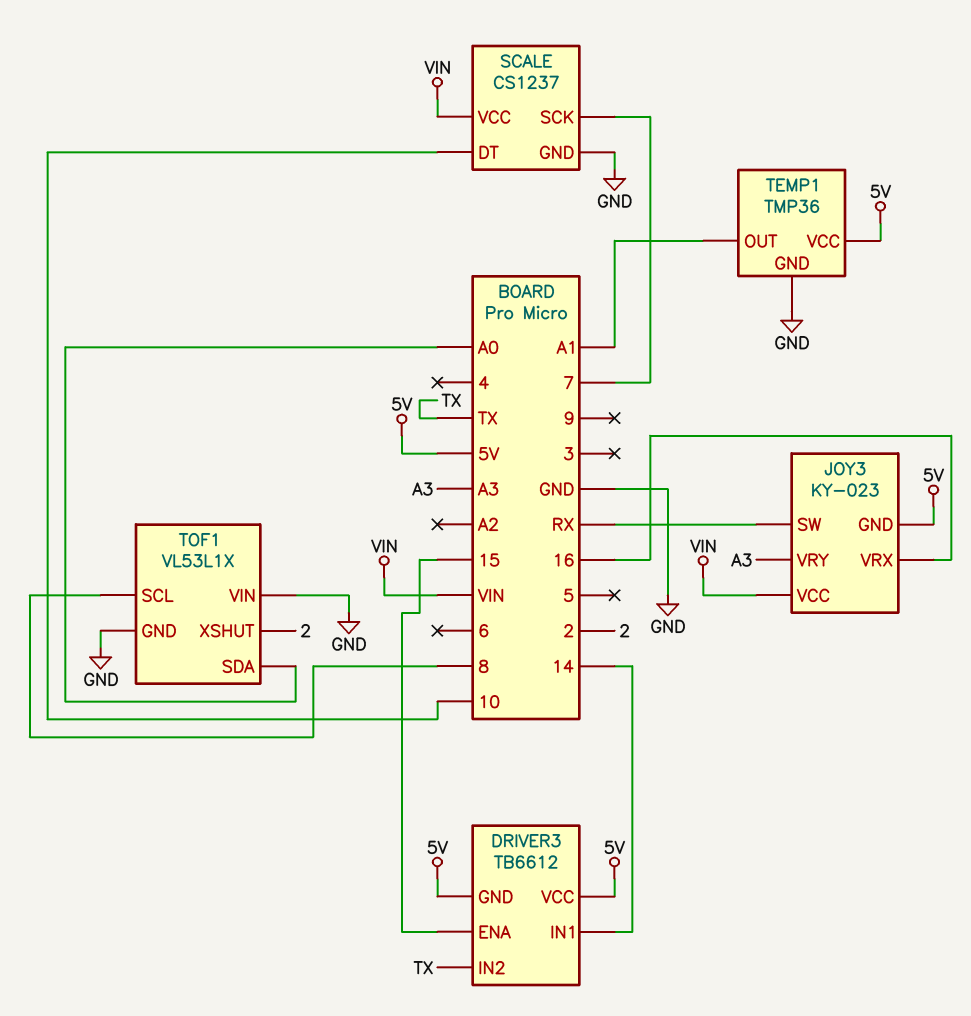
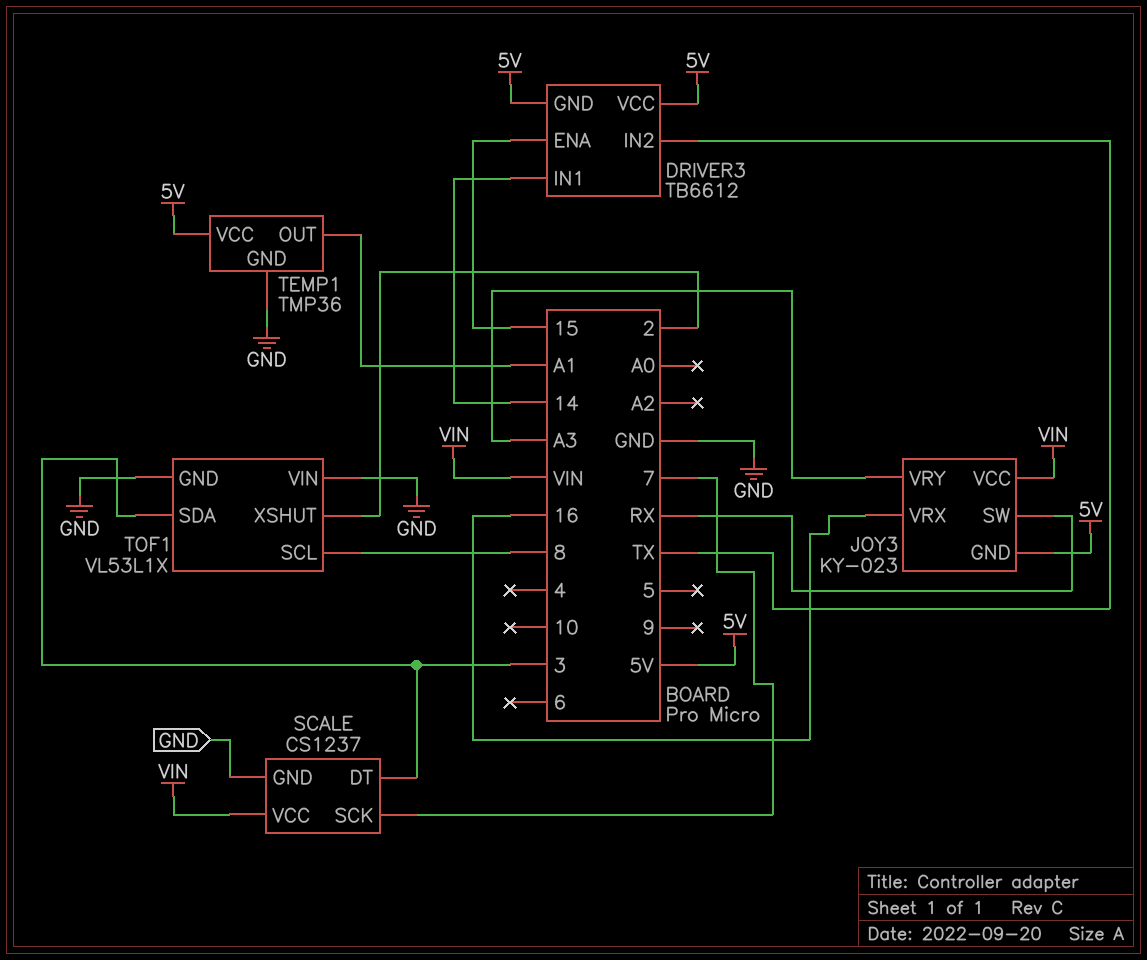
SCALE pin DT: 10 -> 3
TOF1 pin SDA: A0 -> 3

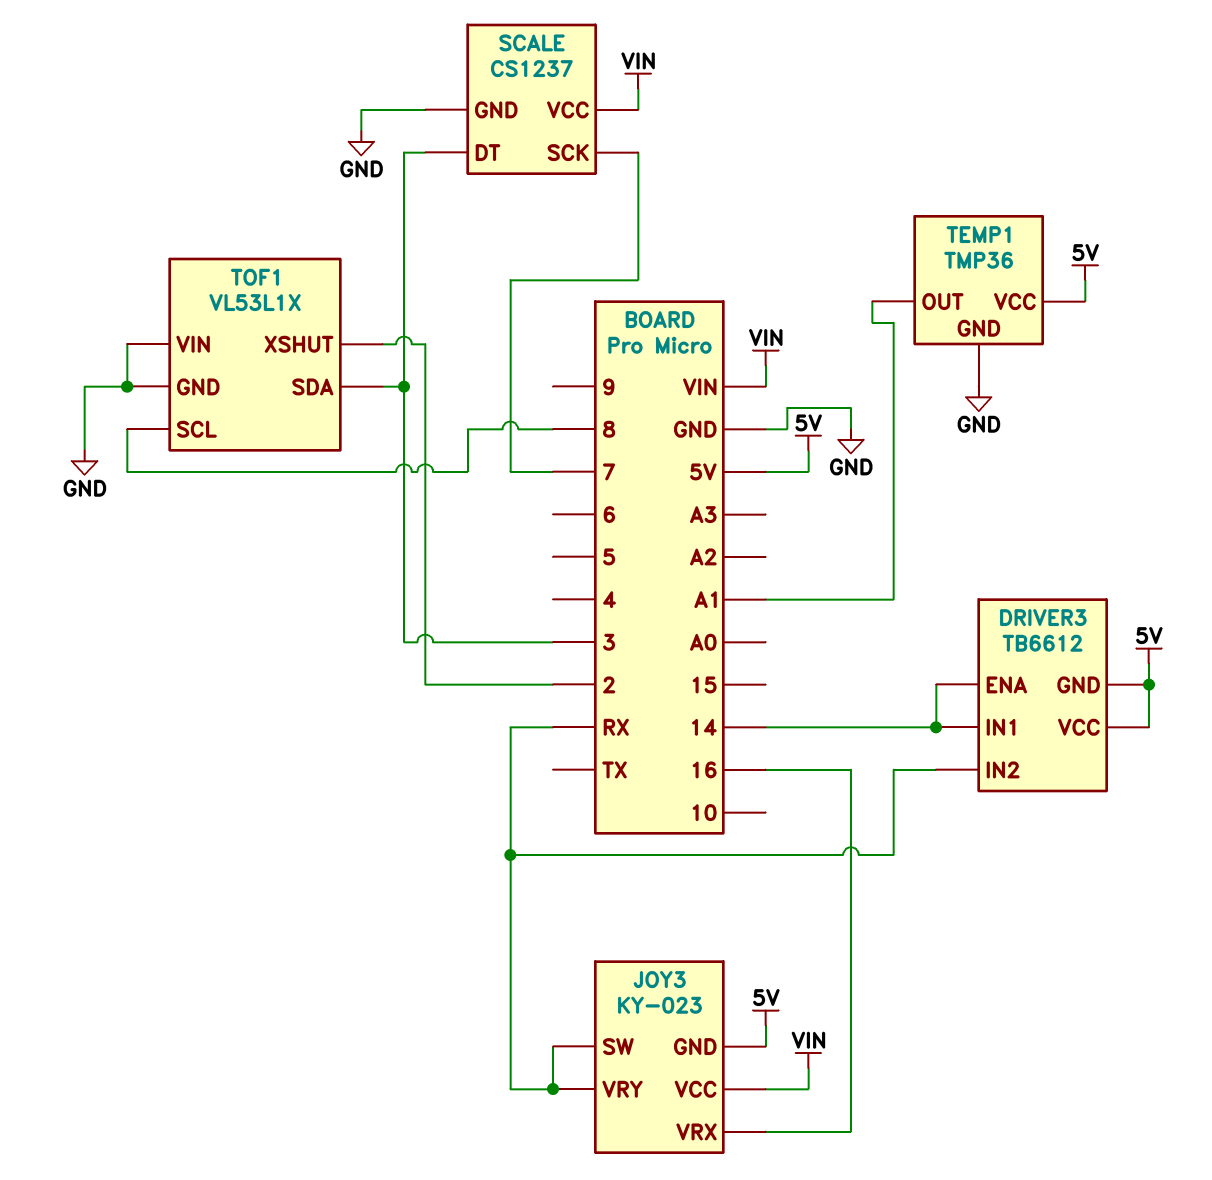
DRIVER3 pin ENA: 15 -> 14
DRIVER3 pin IN2: TX -> RX
JOY3 pin VRY: A3 -> RX

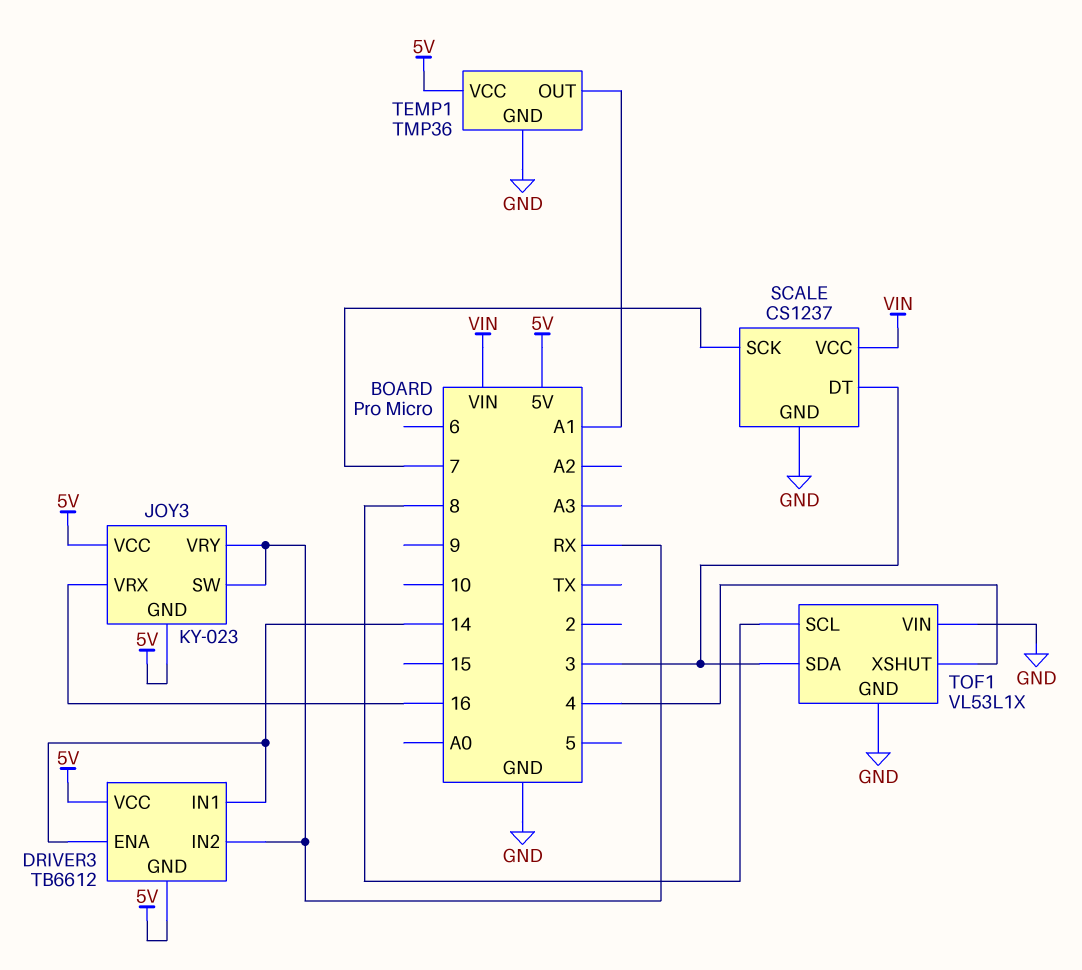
JOY3 pin VCC: VIN -> 5V
TOF1 pin XSHUT: 2 -> 4

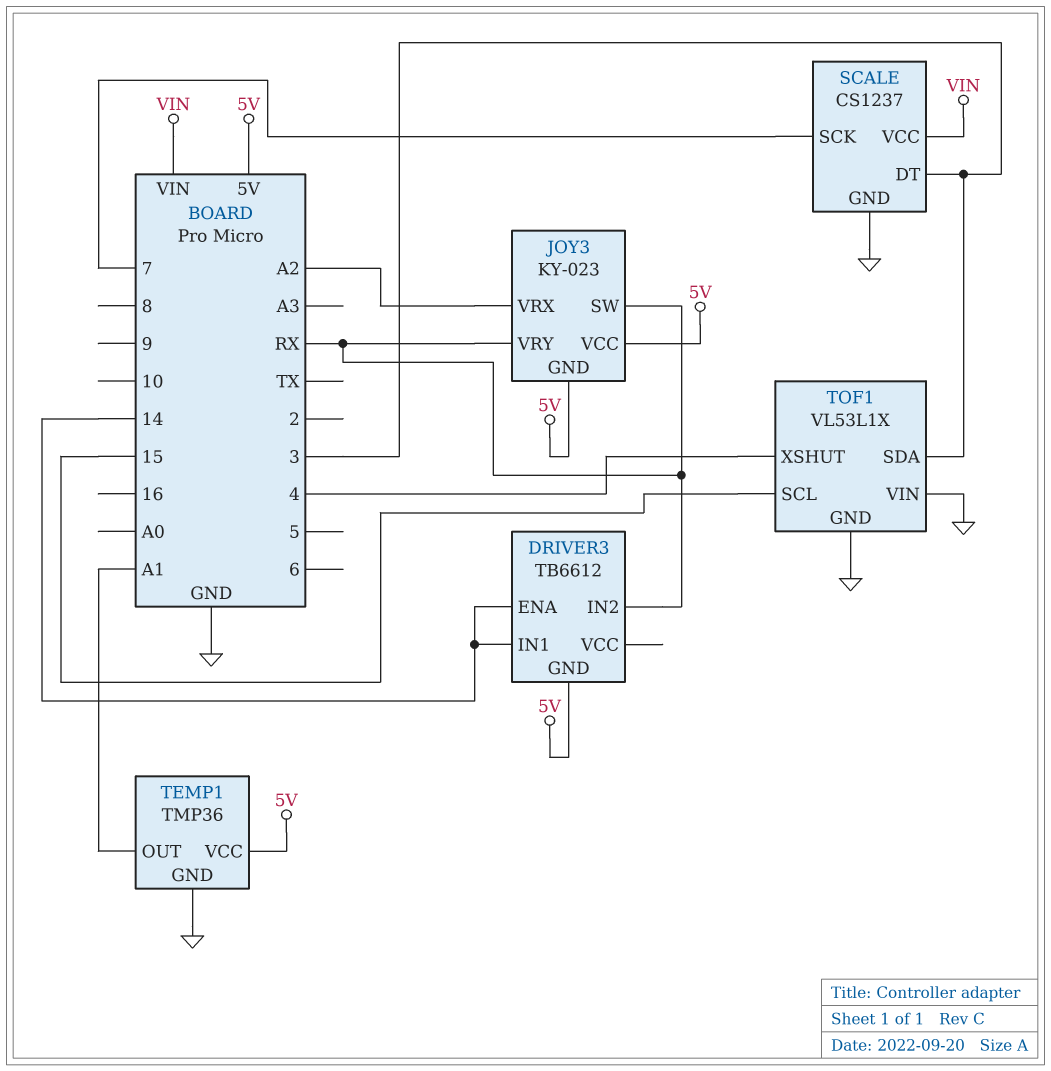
DRIVER3 pin VCC: 5V -> none
JOY3 pin VRX: 16 -> A2
TOF1 pin SCL: 8 -> 15

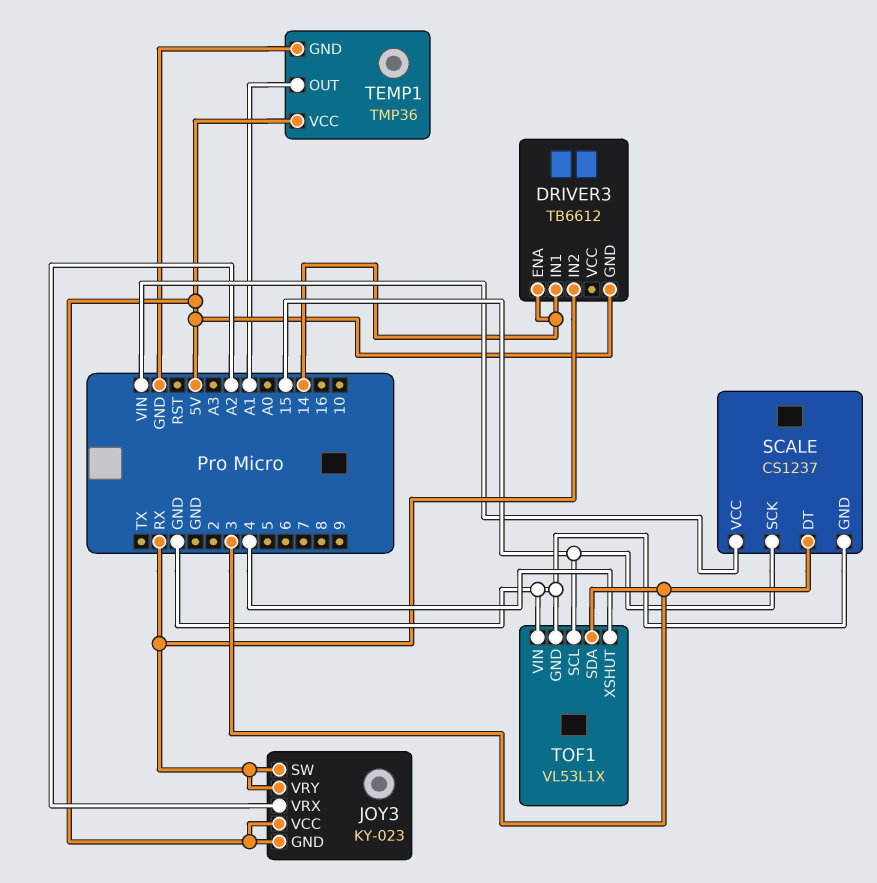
SCALE pin SCK: 7 -> 15

